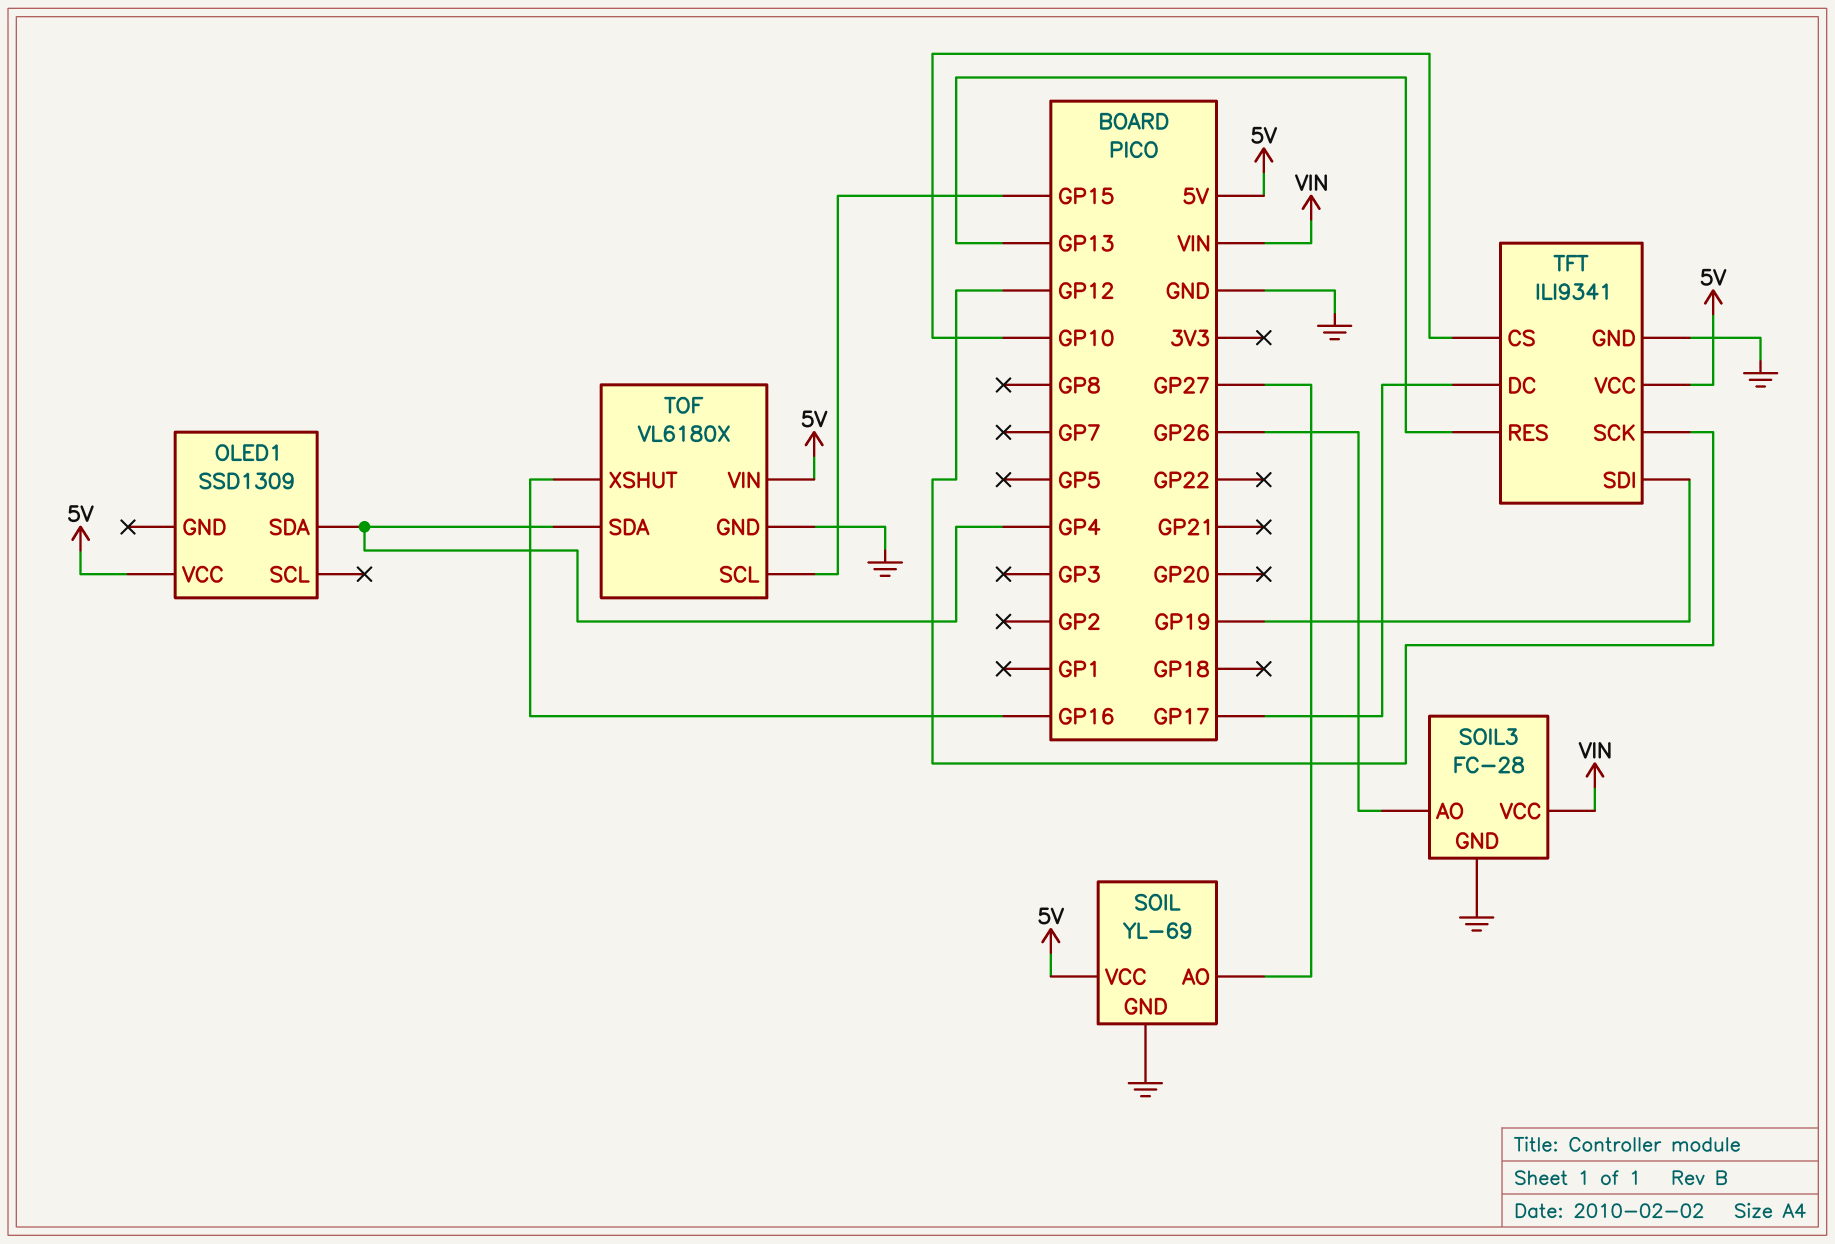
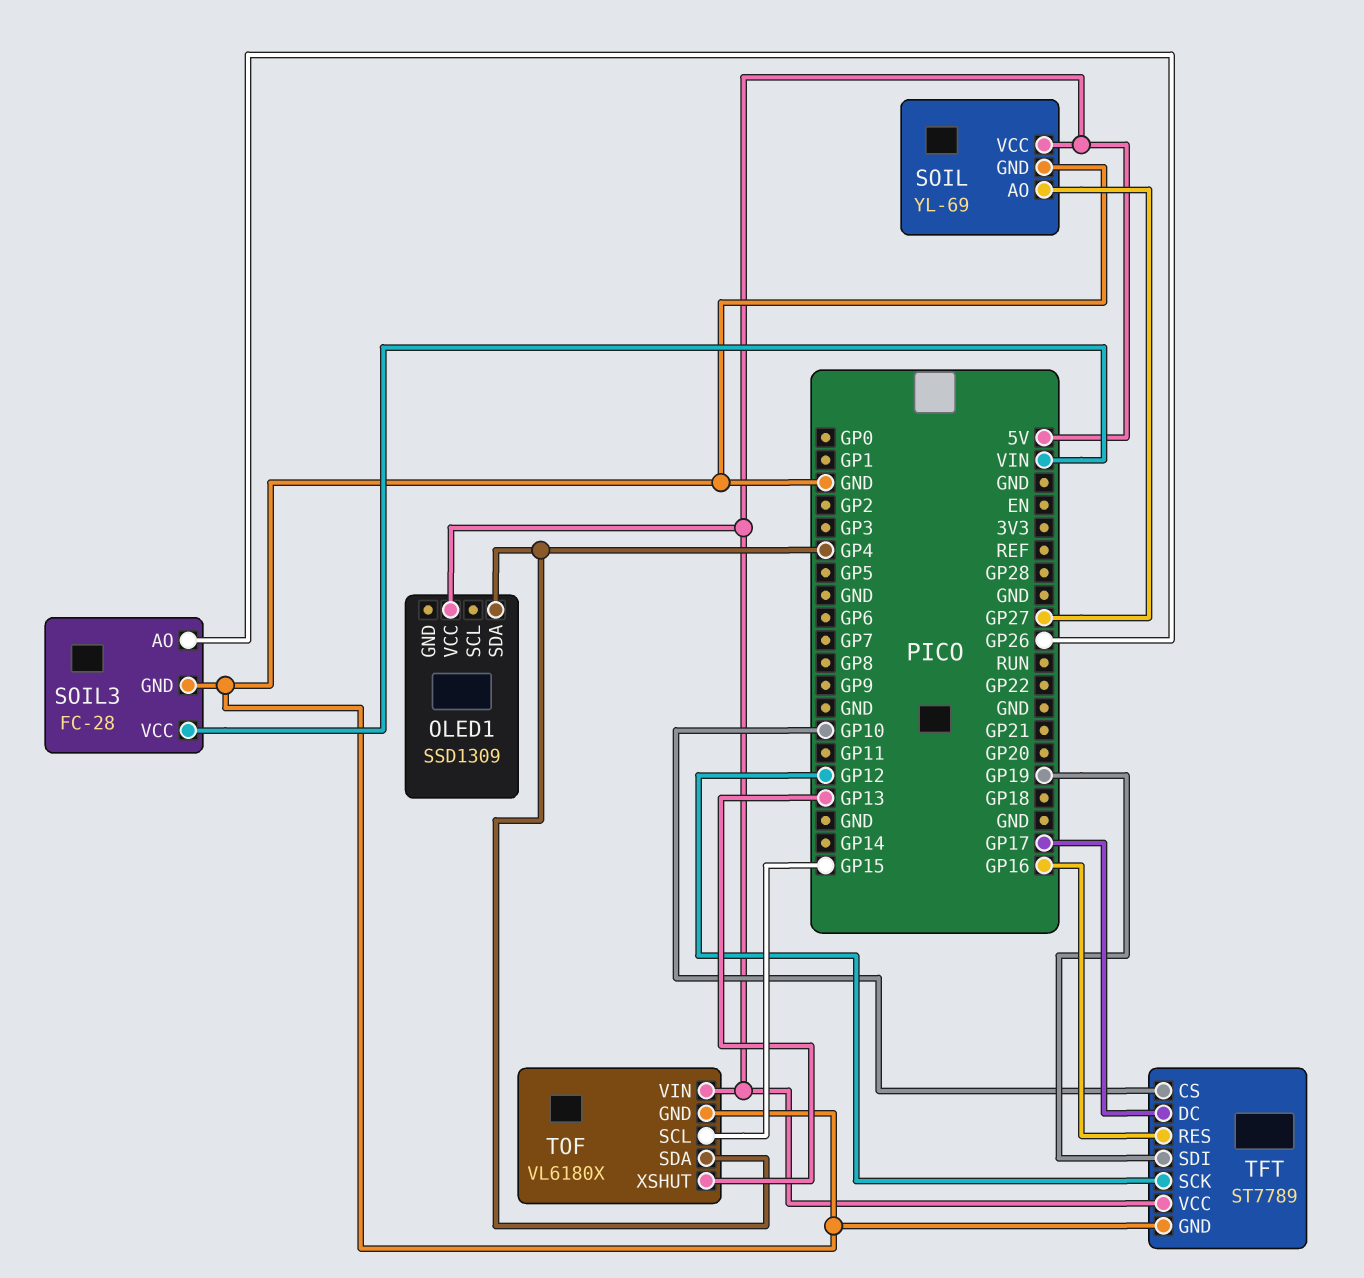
TFT: ILI9341 -> ST7789
TFT pin RES: GP13 -> GP16
TOF pin XSHUT: GP16 -> GP13

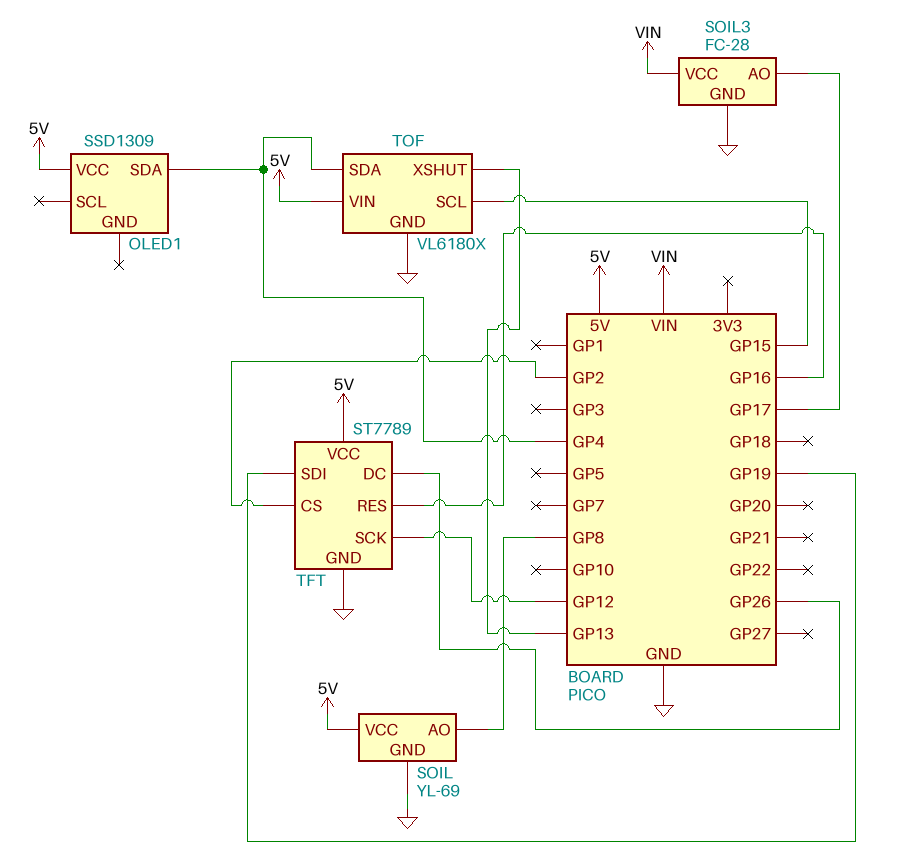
SOIL pin AO: GP27 -> GP8
SOIL3 pin AO: GP26 -> GP17
TFT pin CS: GP10 -> GP2
TFT pin DC: GP17 -> GP26

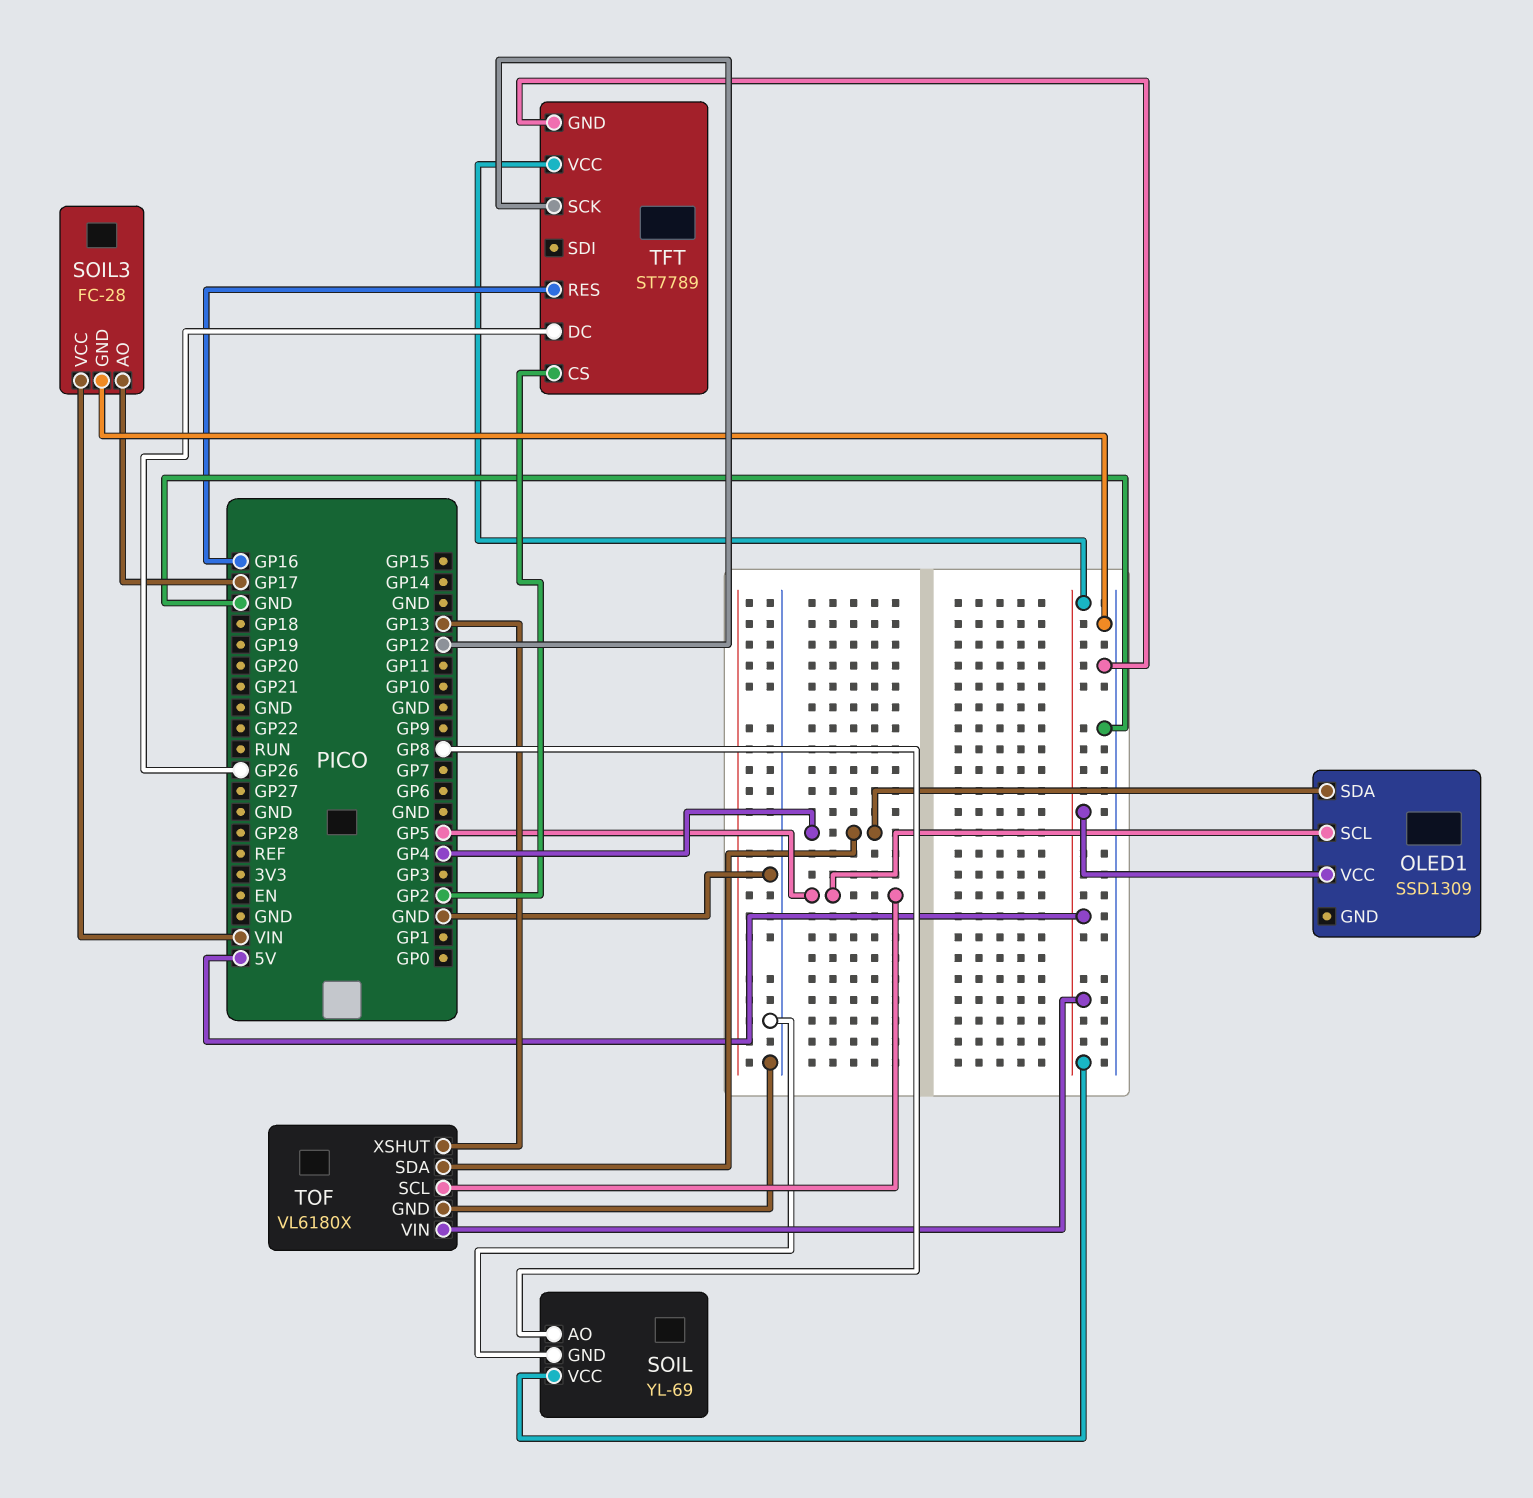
OLED1 pin SCL: none -> GP5
TFT pin SDI: GP19 -> none
TOF pin SCL: GP15 -> GP5

